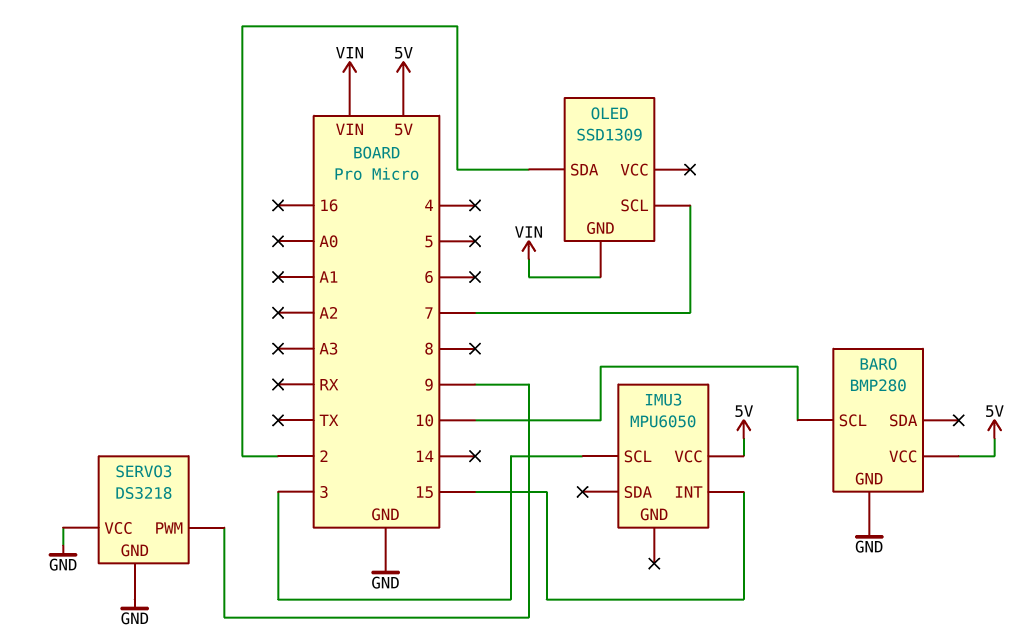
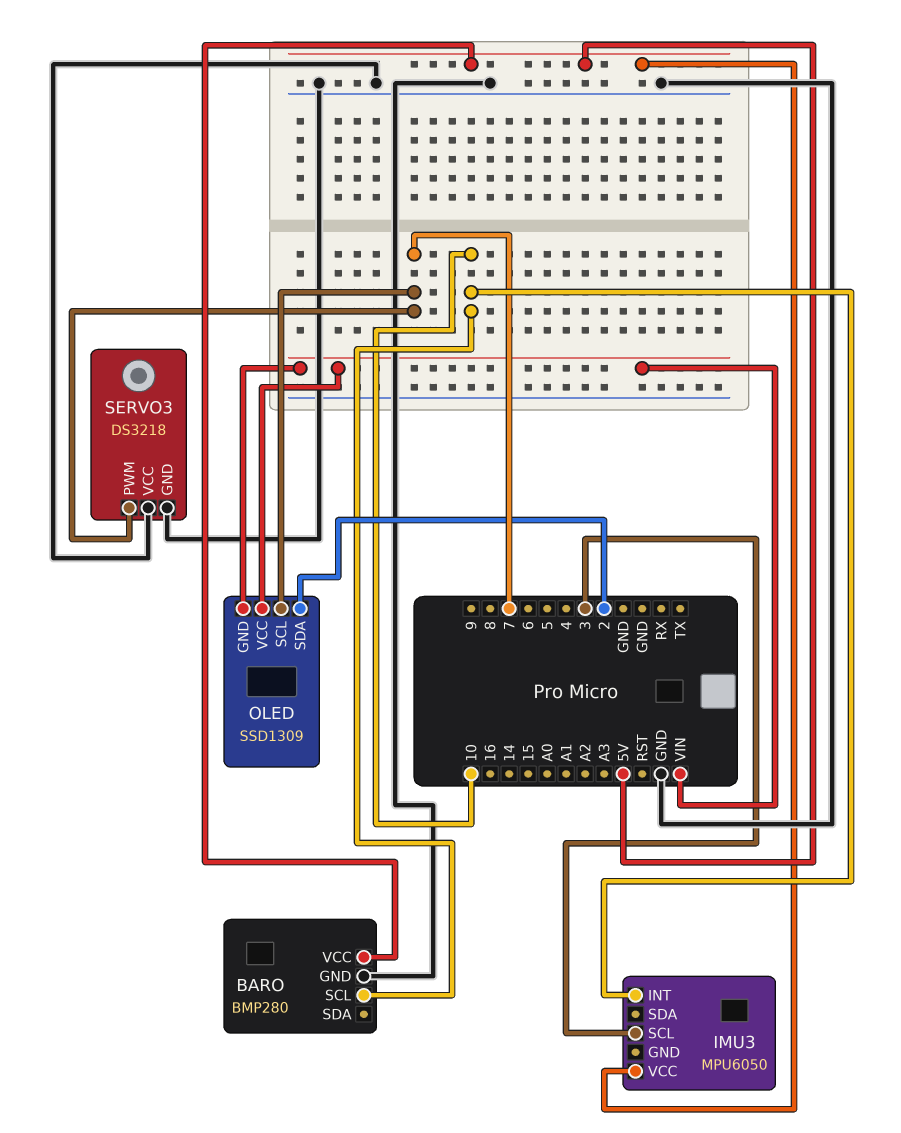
IMU3 pin INT: 15 -> 10
OLED pin VCC: none -> VIN
SERVO3 pin PWM: 9 -> 7

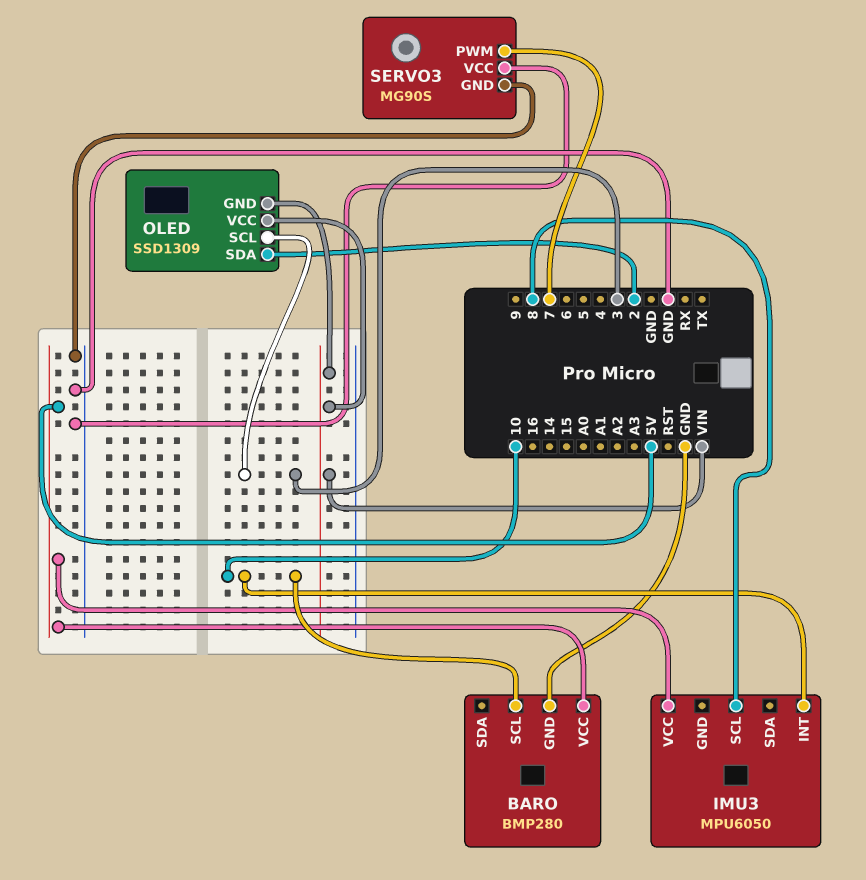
IMU3 pin SCL: 3 -> 8
OLED pin SCL: 7 -> 3
SERVO3: DS3218 -> MG90S

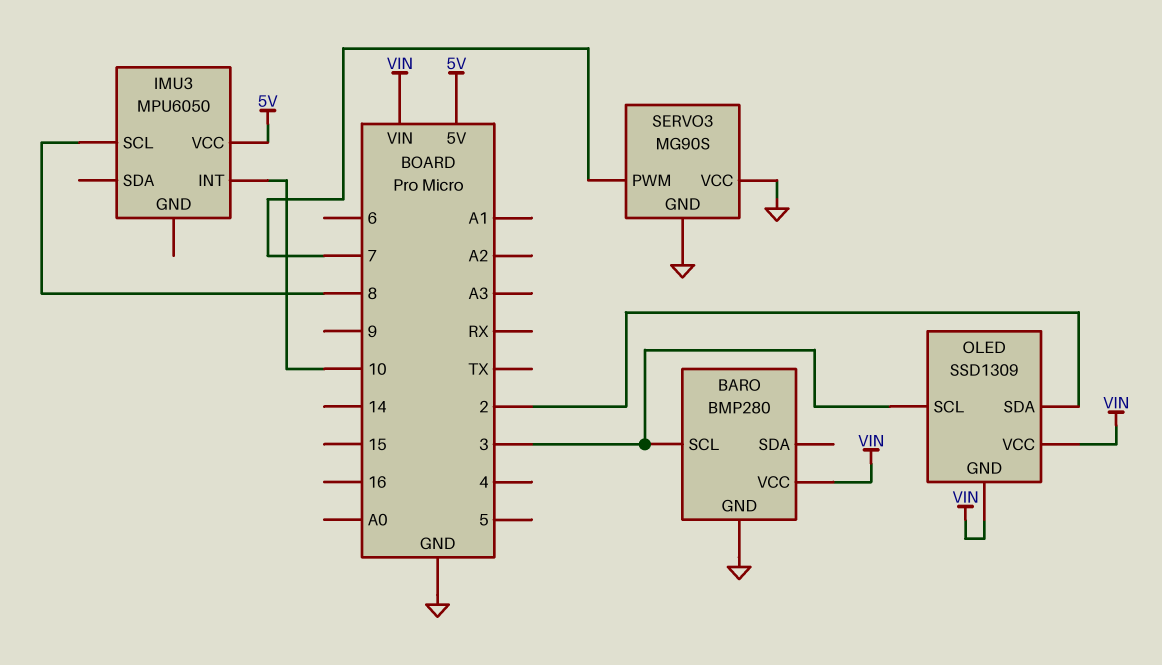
BARO pin SCL: 10 -> 3
BARO pin VCC: 5V -> VIN

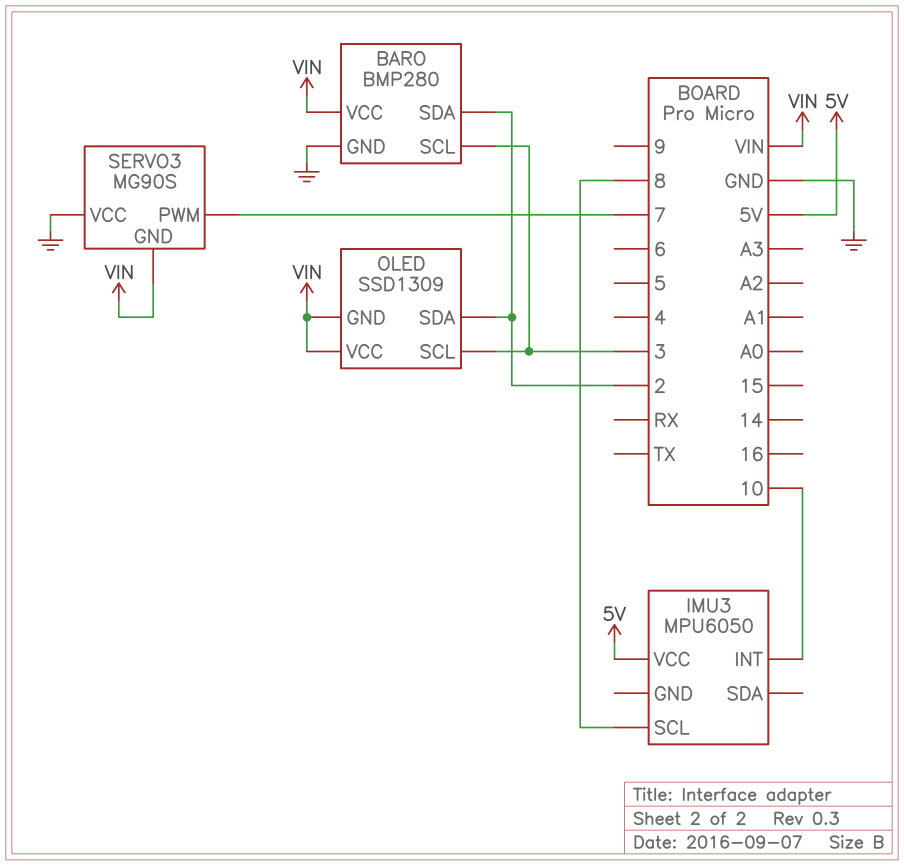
BARO pin SDA: none -> 2
SERVO3 pin GND: GND -> VIN

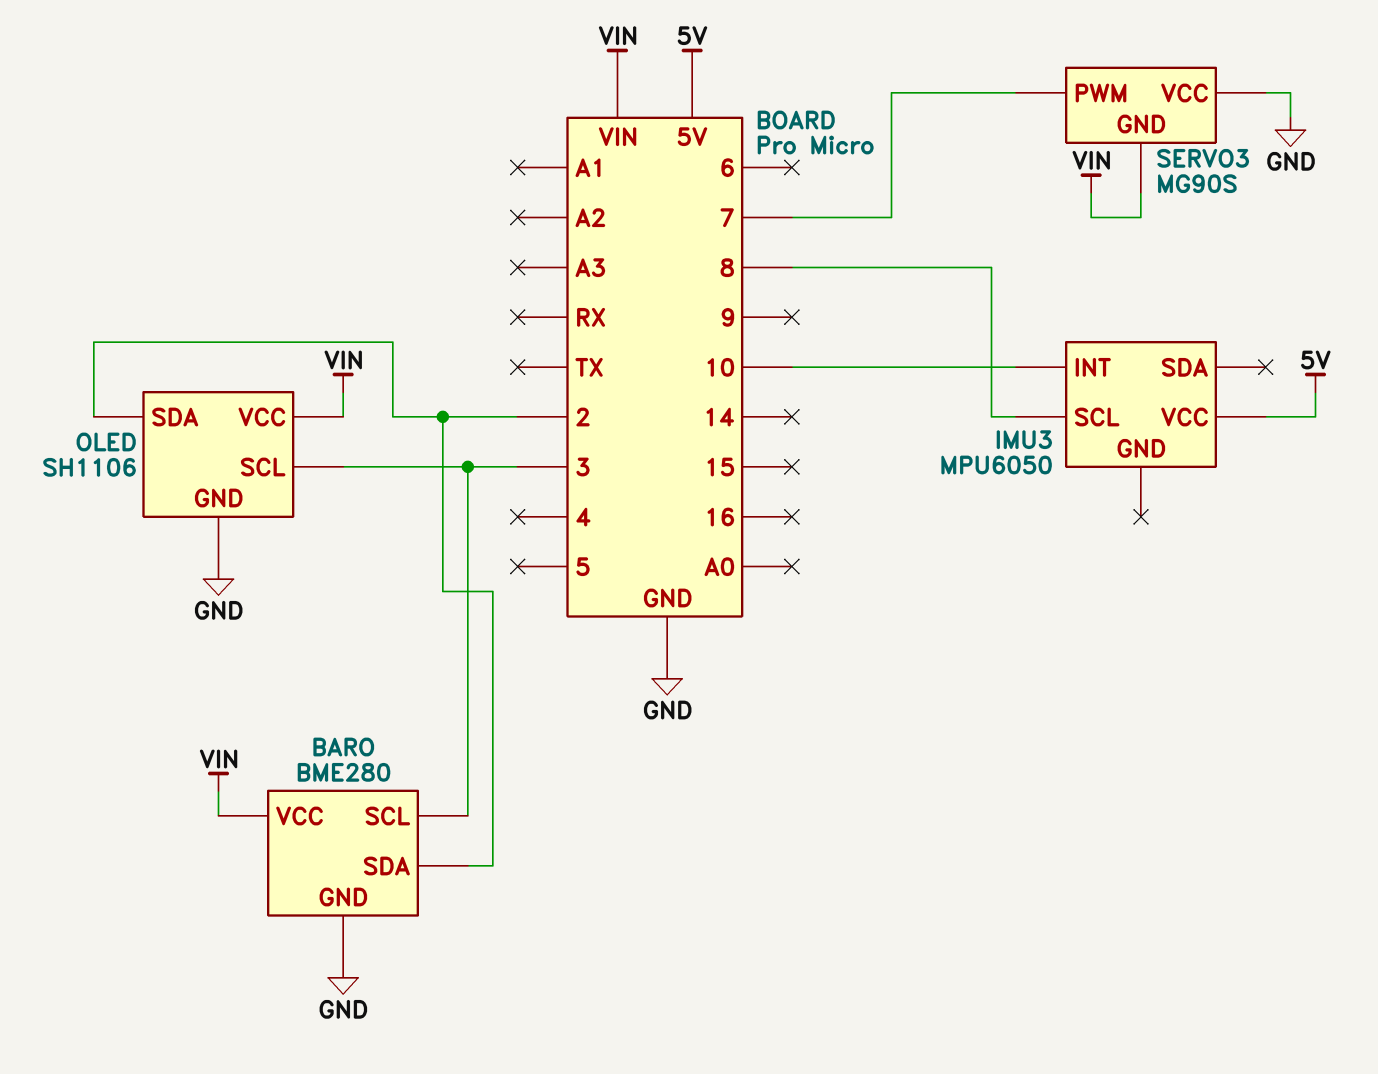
BARO: BMP280 -> BME280
OLED: SSD1309 -> SH1106
OLED pin GND: VIN -> GND

